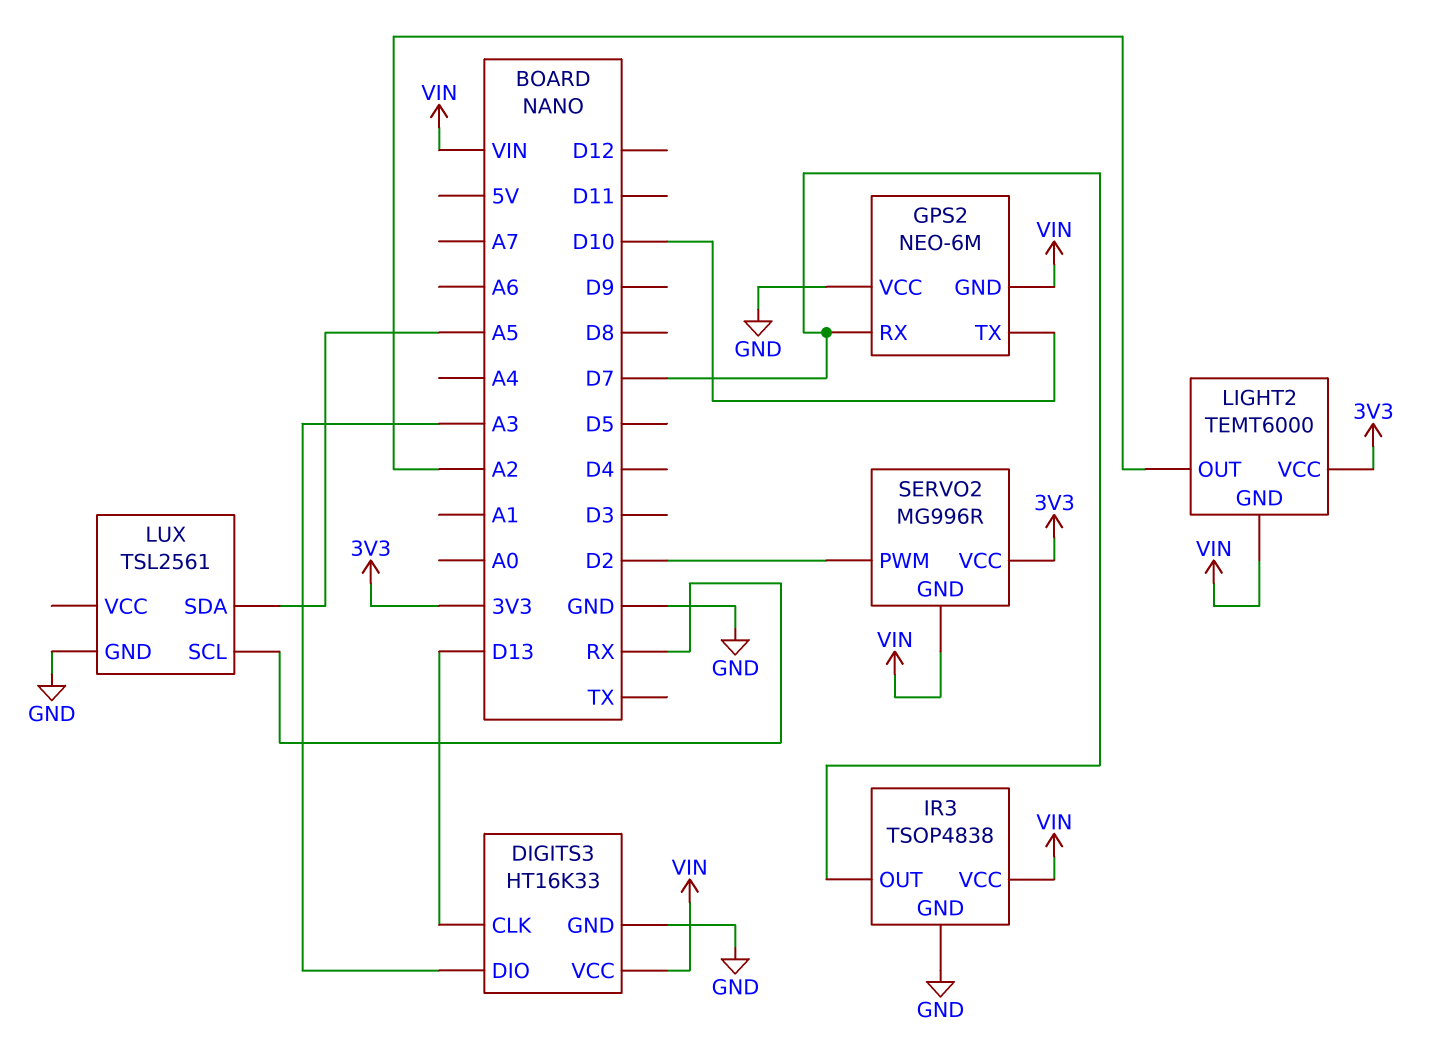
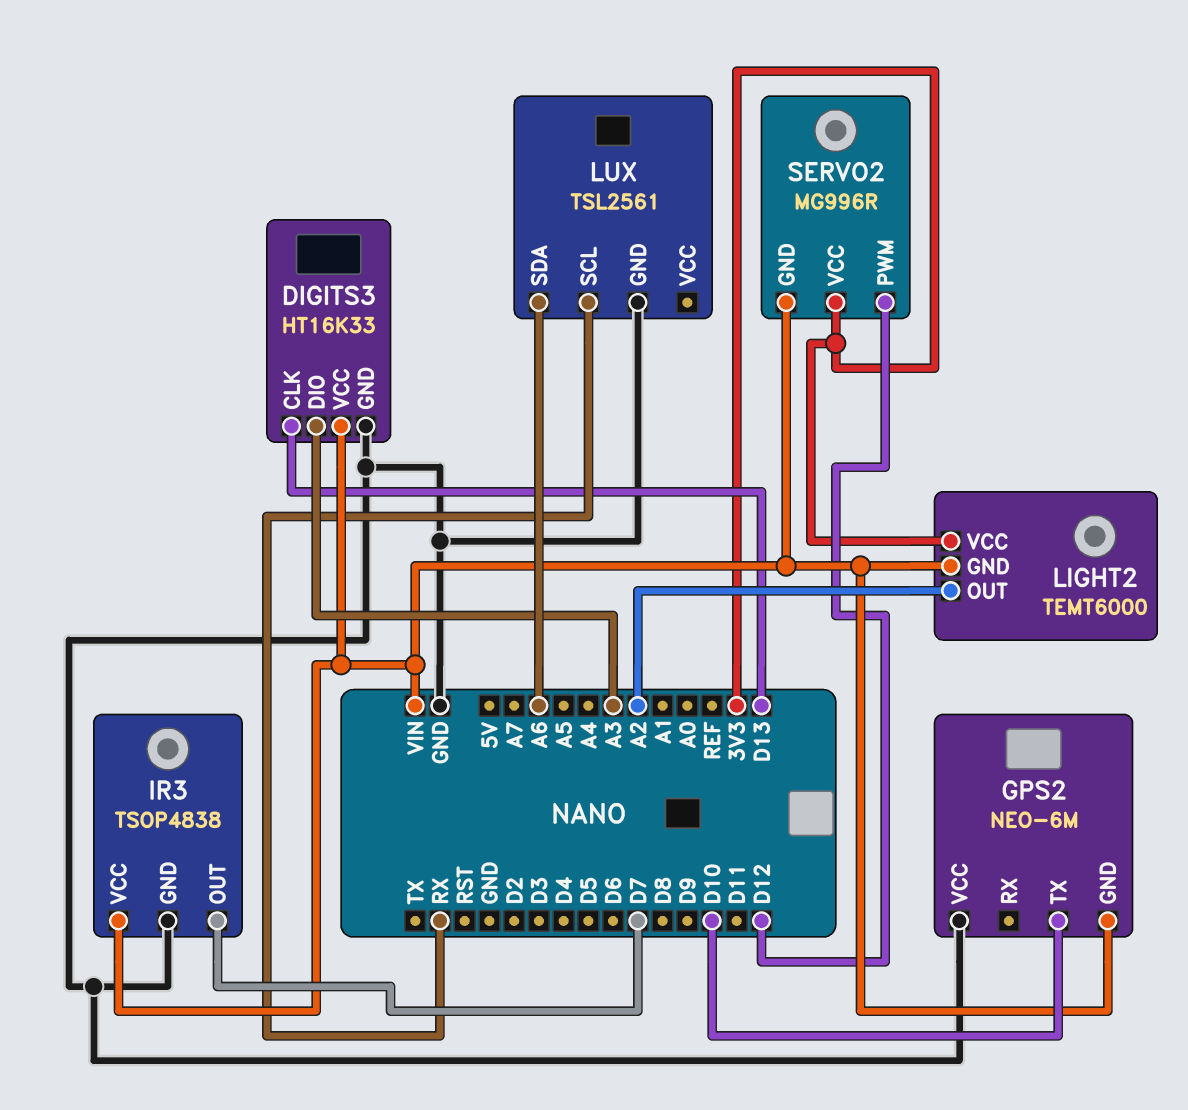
GPS2 pin RX: D7 -> none
LUX pin SDA: A5 -> A6
SERVO2 pin PWM: D2 -> D12

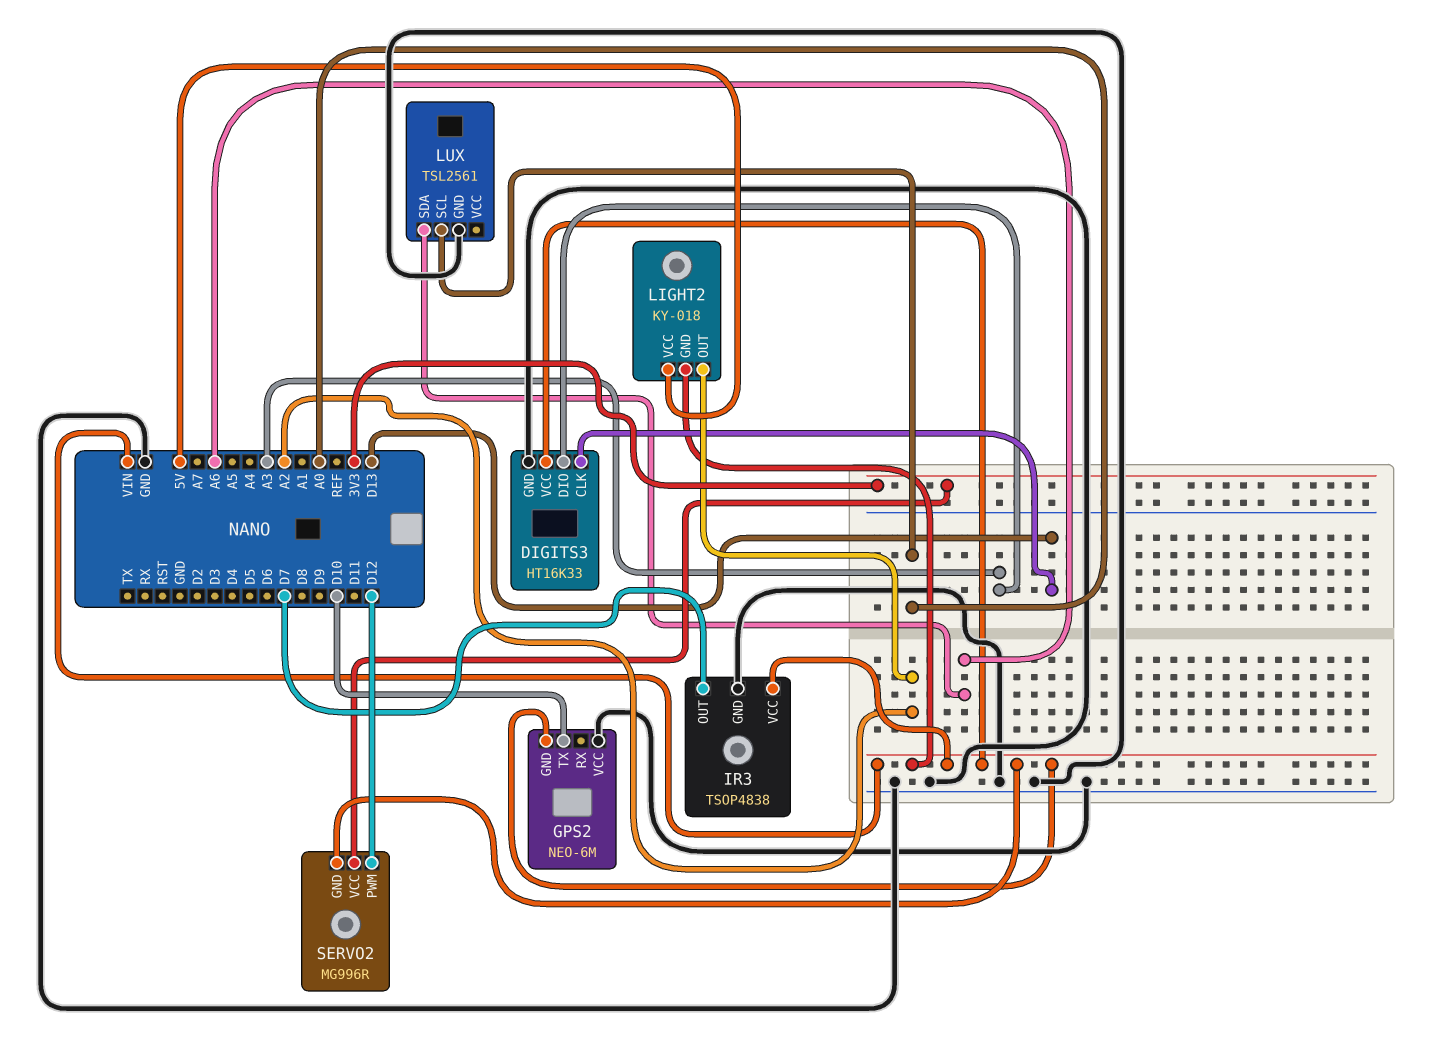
LIGHT2: TEMT6000 -> KY-018
LIGHT2 pin VCC: 3V3 -> 5V
LUX pin SCL: RX -> A0

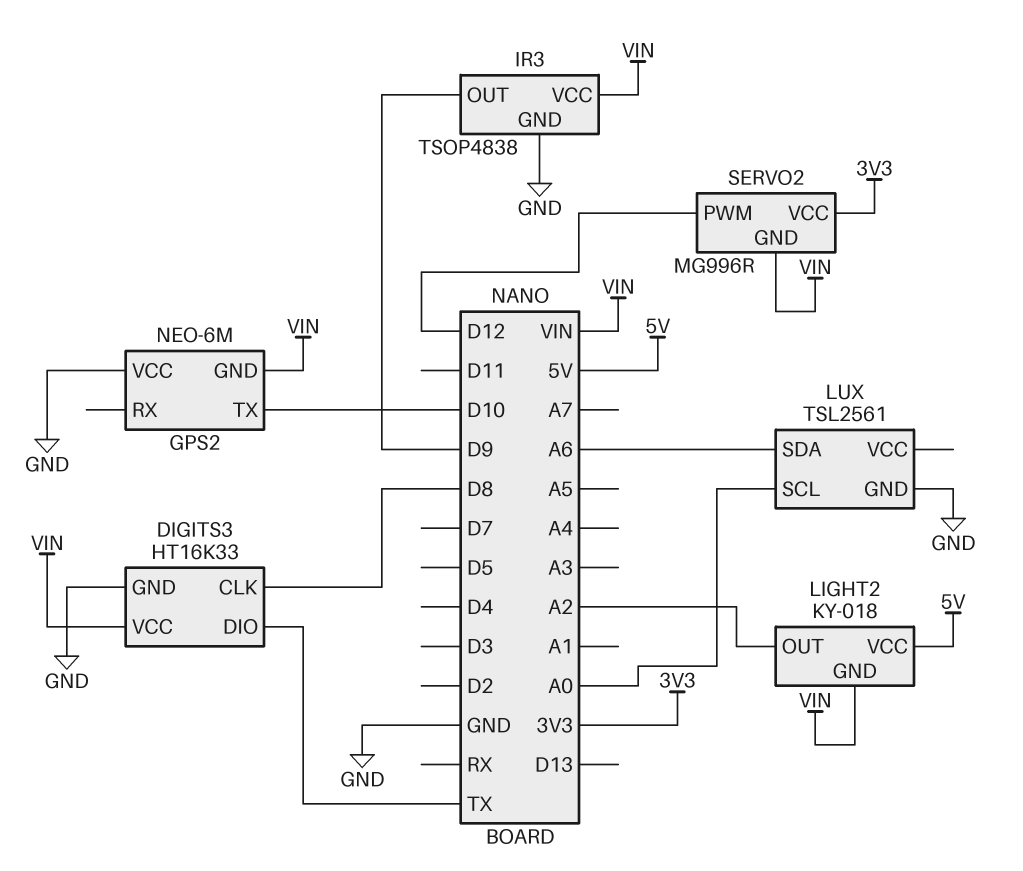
DIGITS3 pin CLK: D13 -> D8
DIGITS3 pin DIO: A3 -> TX
IR3 pin OUT: D7 -> D9

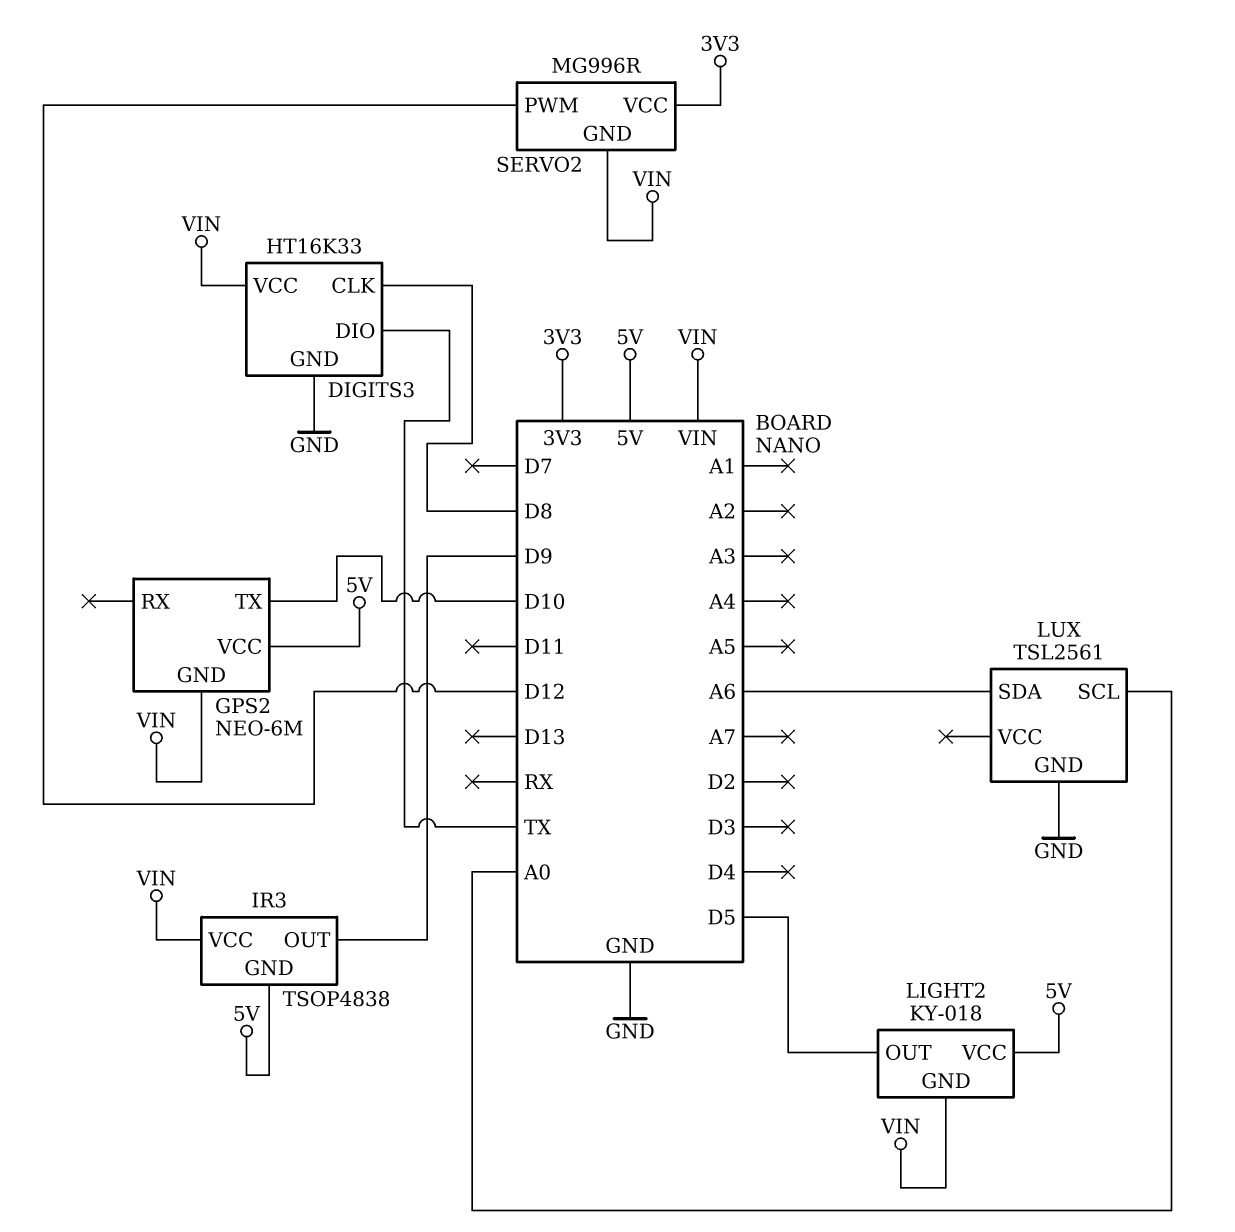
GPS2 pin VCC: GND -> 5V
IR3 pin GND: GND -> 5V
LIGHT2 pin OUT: A2 -> D5

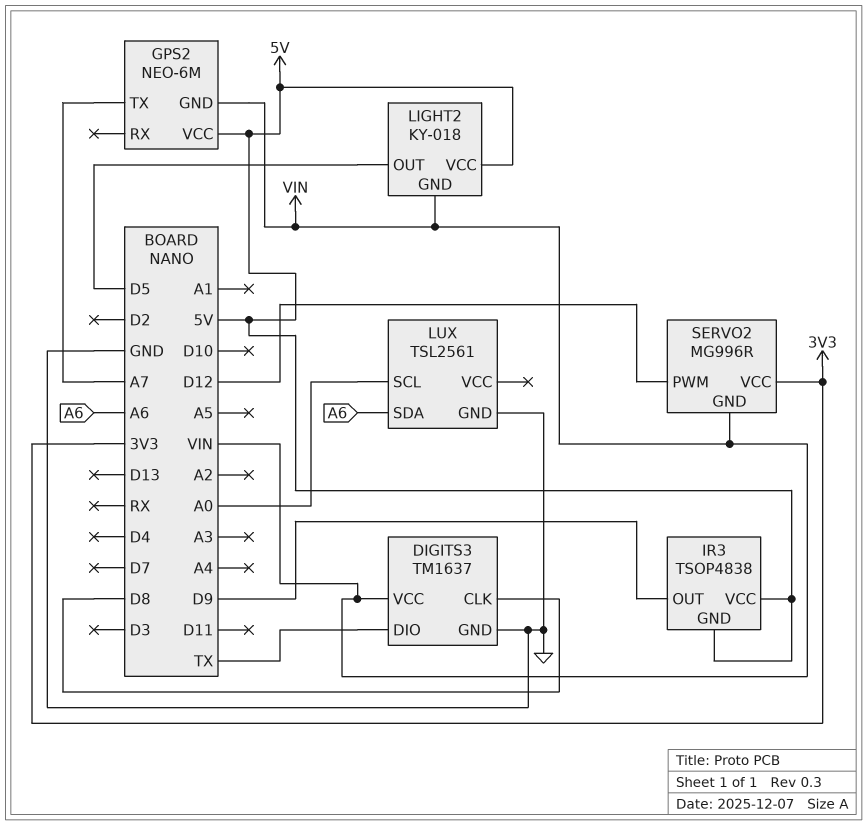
DIGITS3: HT16K33 -> TM1637
GPS2 pin TX: D10 -> A7
IR3 pin VCC: VIN -> 5V

